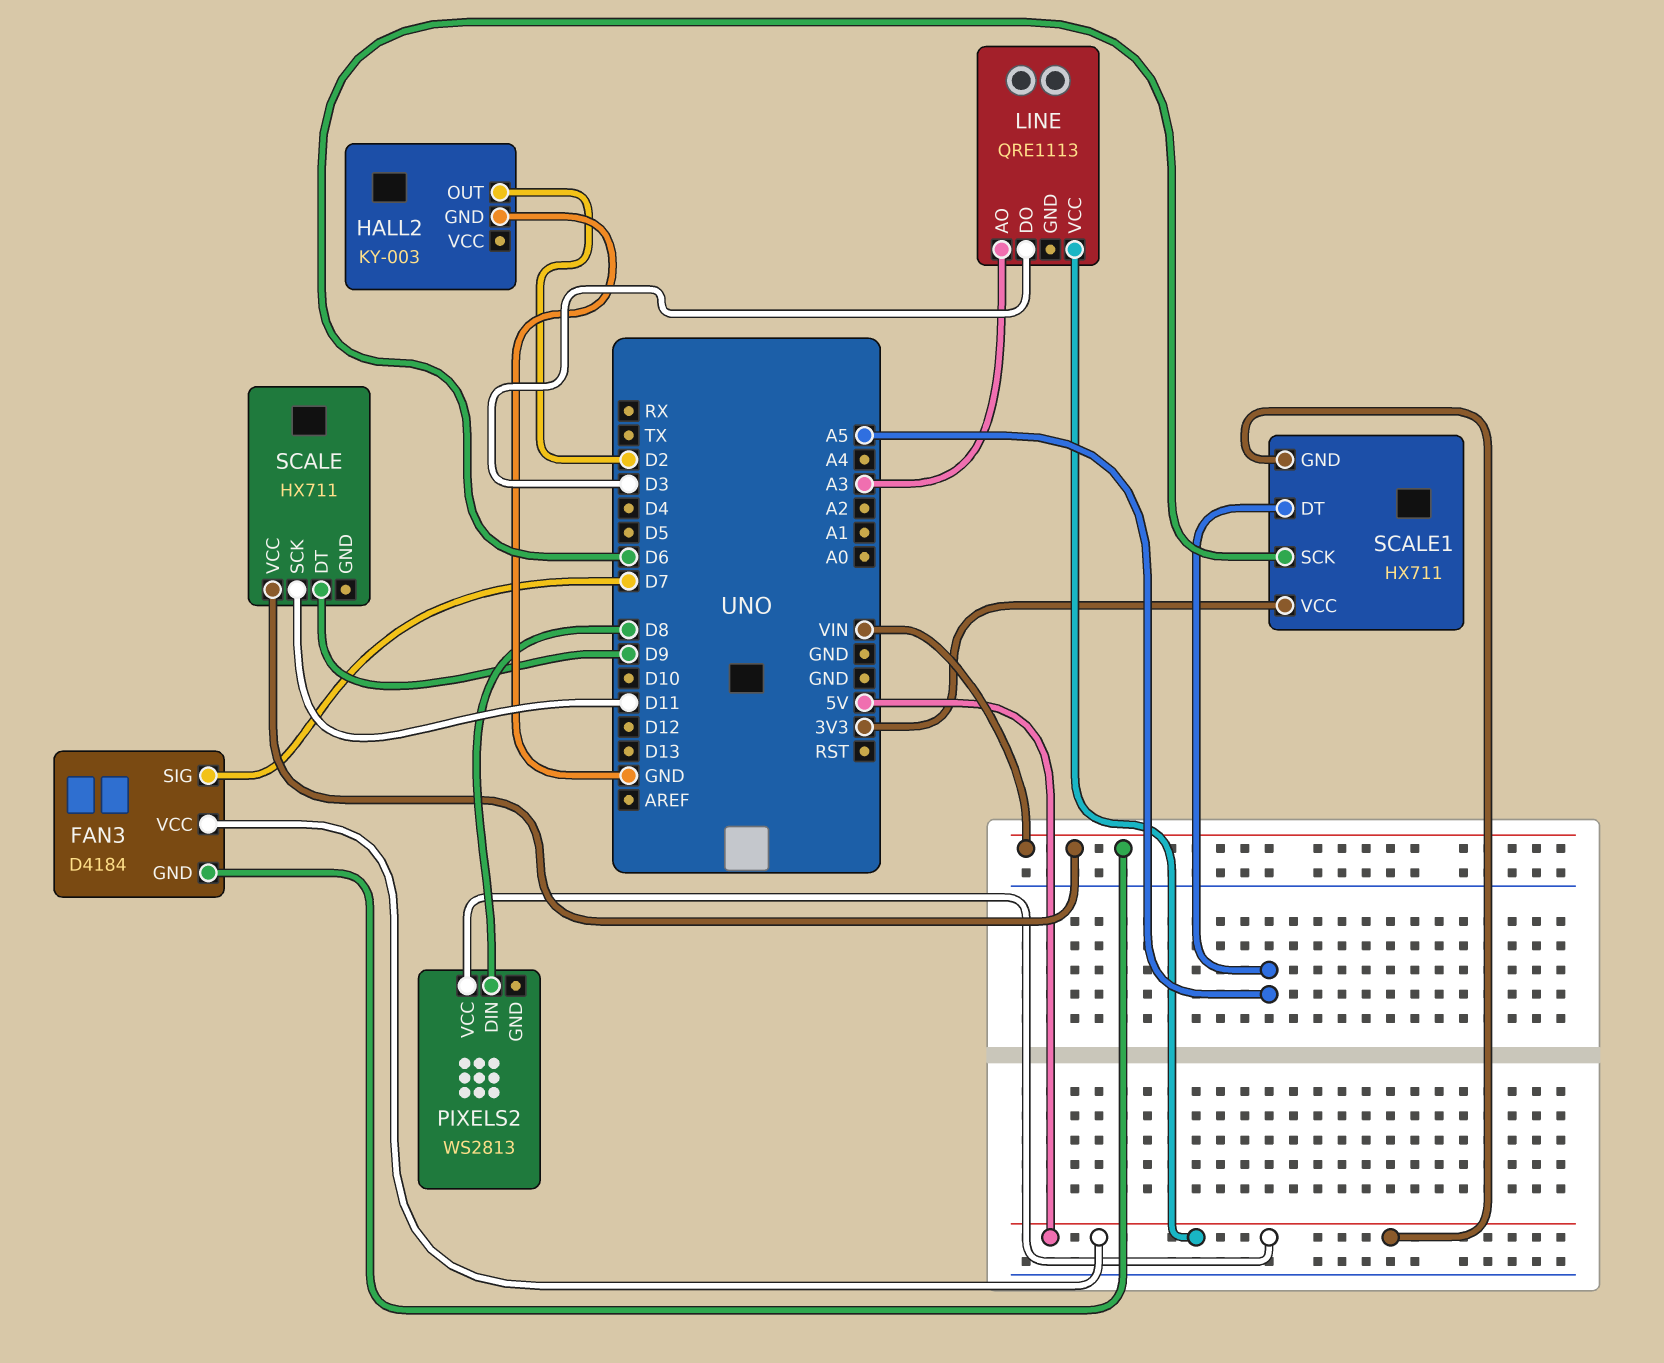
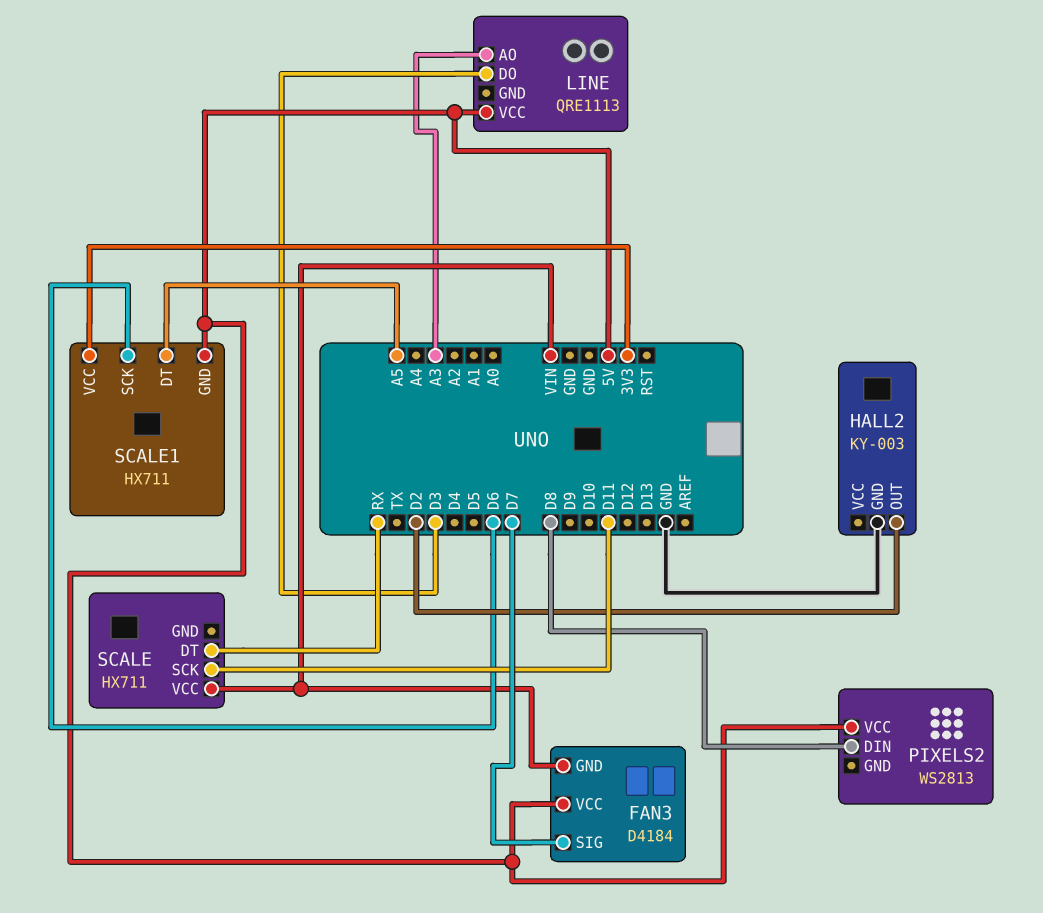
SCALE pin DT: D9 -> RX

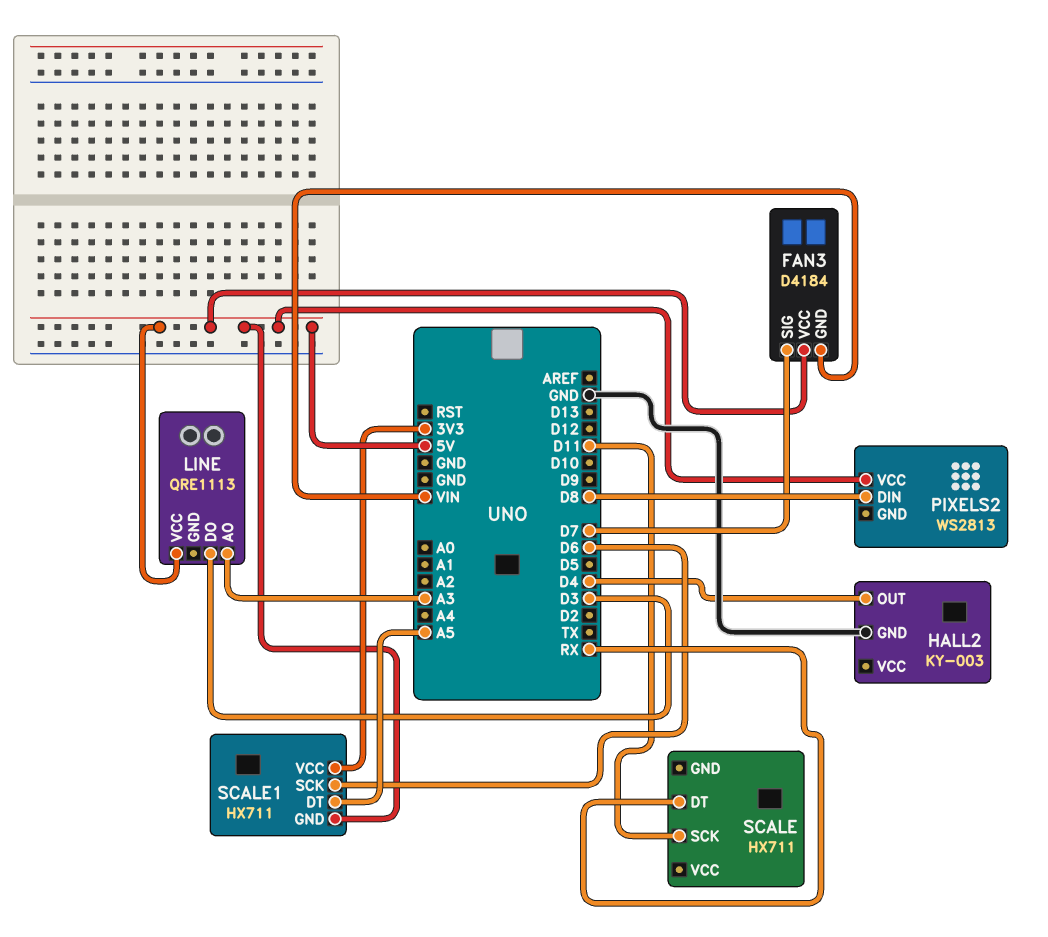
HALL2 pin OUT: D2 -> D4
SCALE pin VCC: VIN -> none

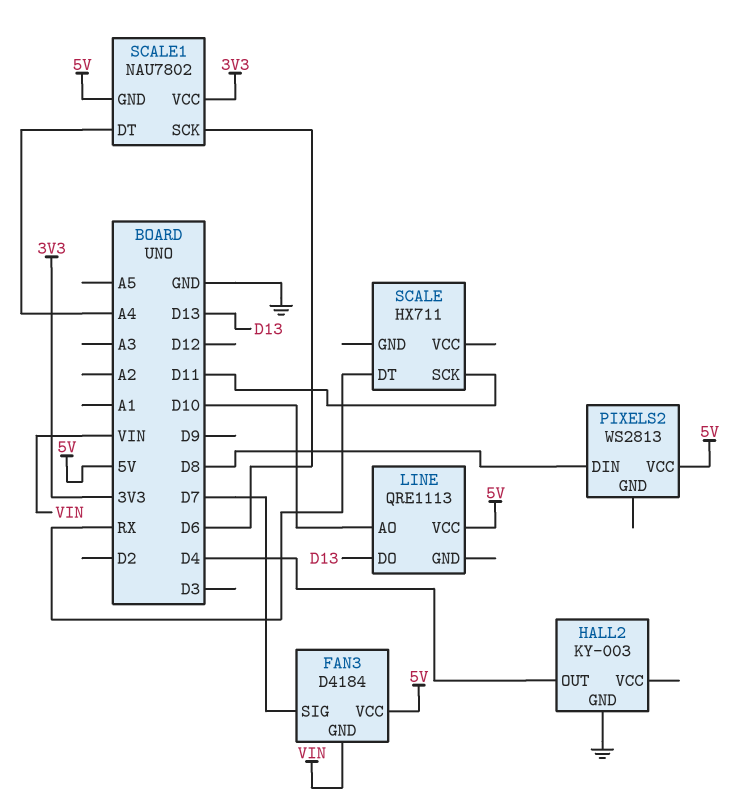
LINE pin AO: A3 -> D10
LINE pin DO: D3 -> D13
SCALE1: HX711 -> NAU7802
SCALE1 pin DT: A5 -> A4

